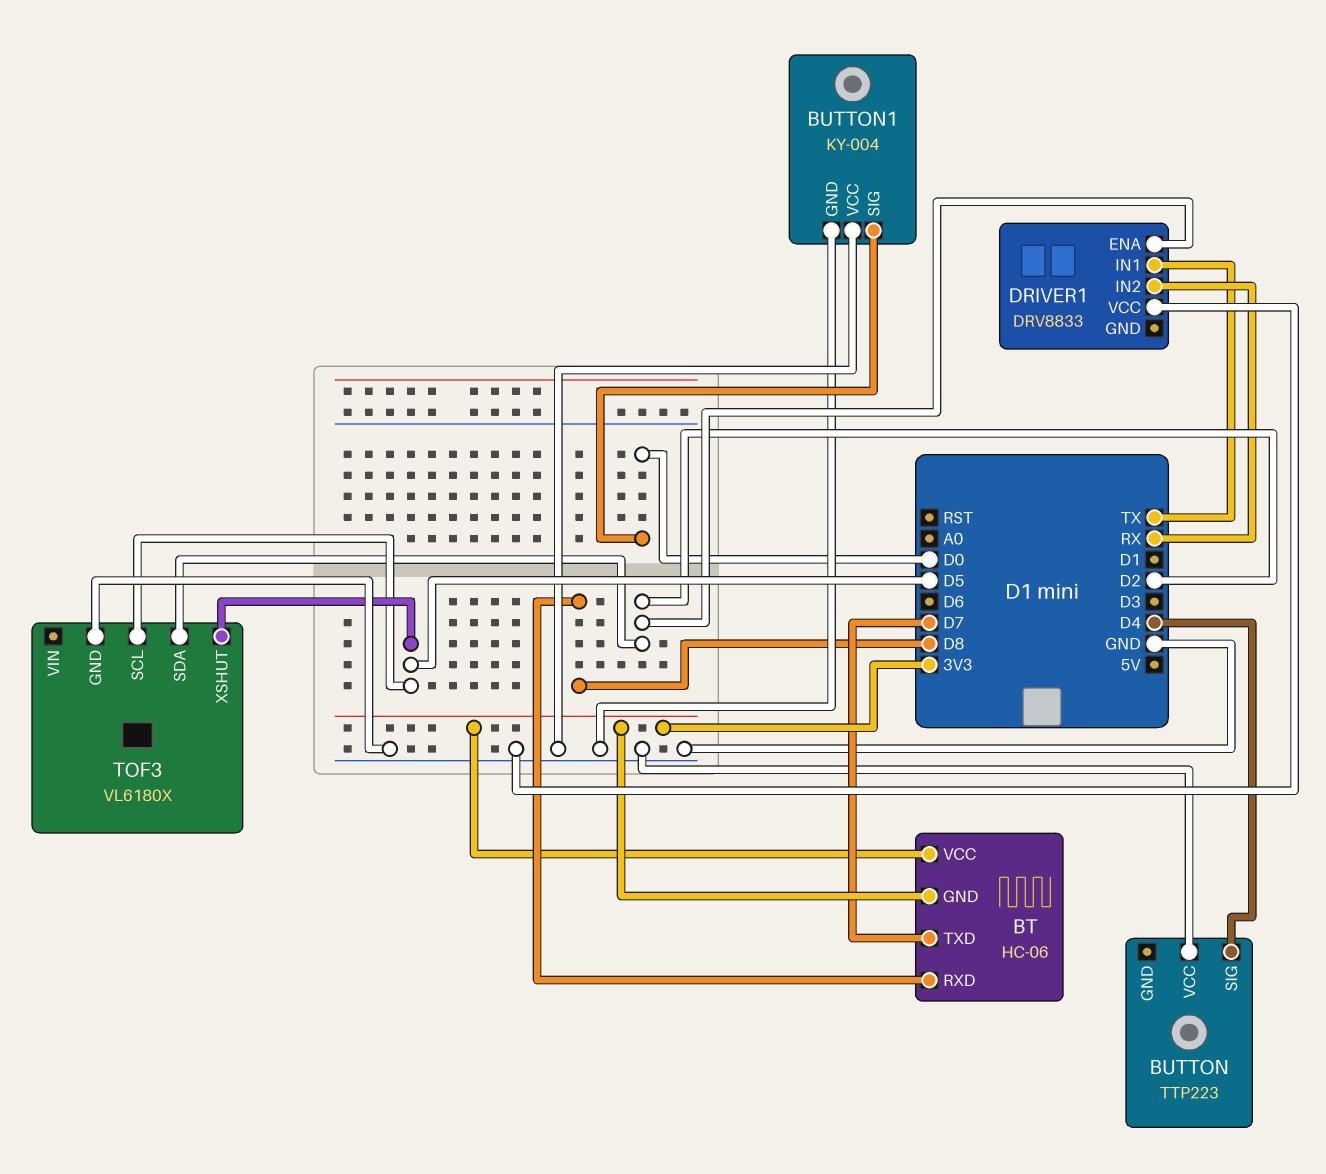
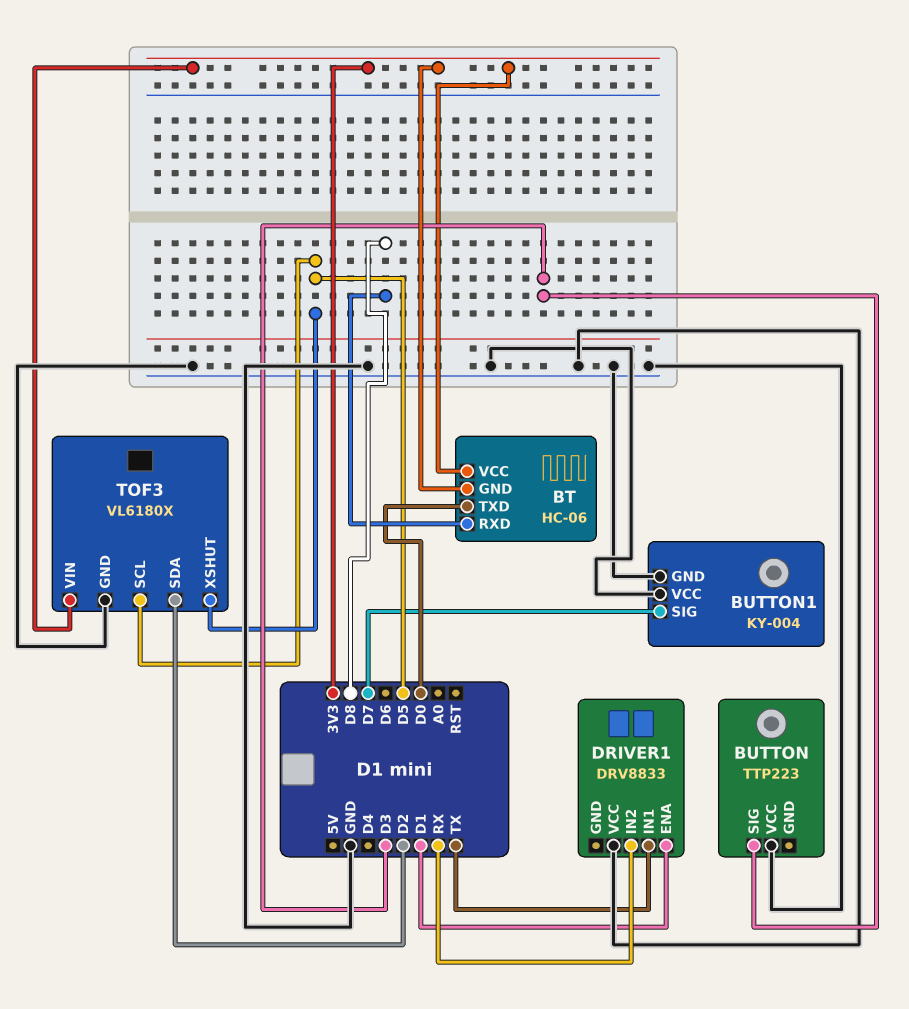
BT pin TXD: D7 -> D0
BUTTON pin SIG: D4 -> D3
BUTTON1 pin SIG: D0 -> D7
DRIVER1 pin ENA: D2 -> D1
TOF3 pin VIN: none -> 3V3

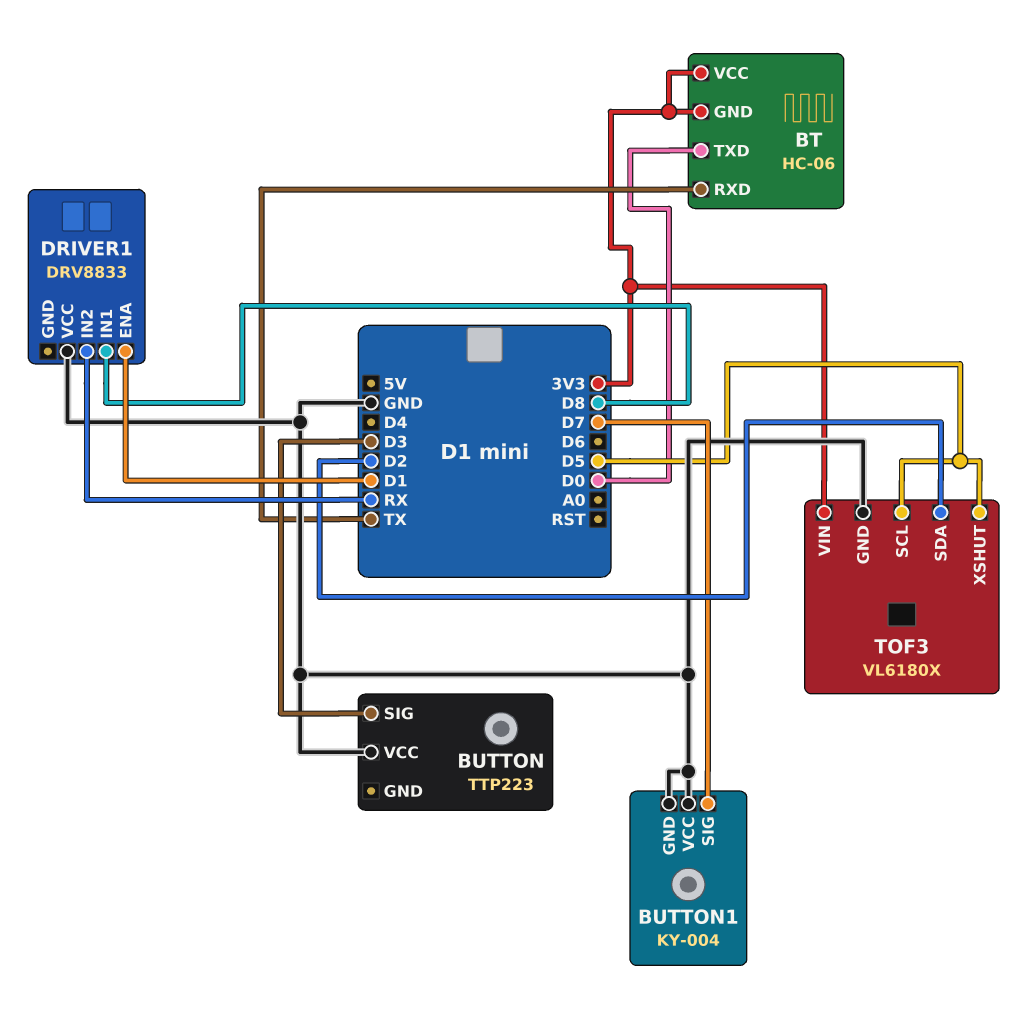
BT pin RXD: D8 -> TX
DRIVER1 pin IN1: TX -> D8

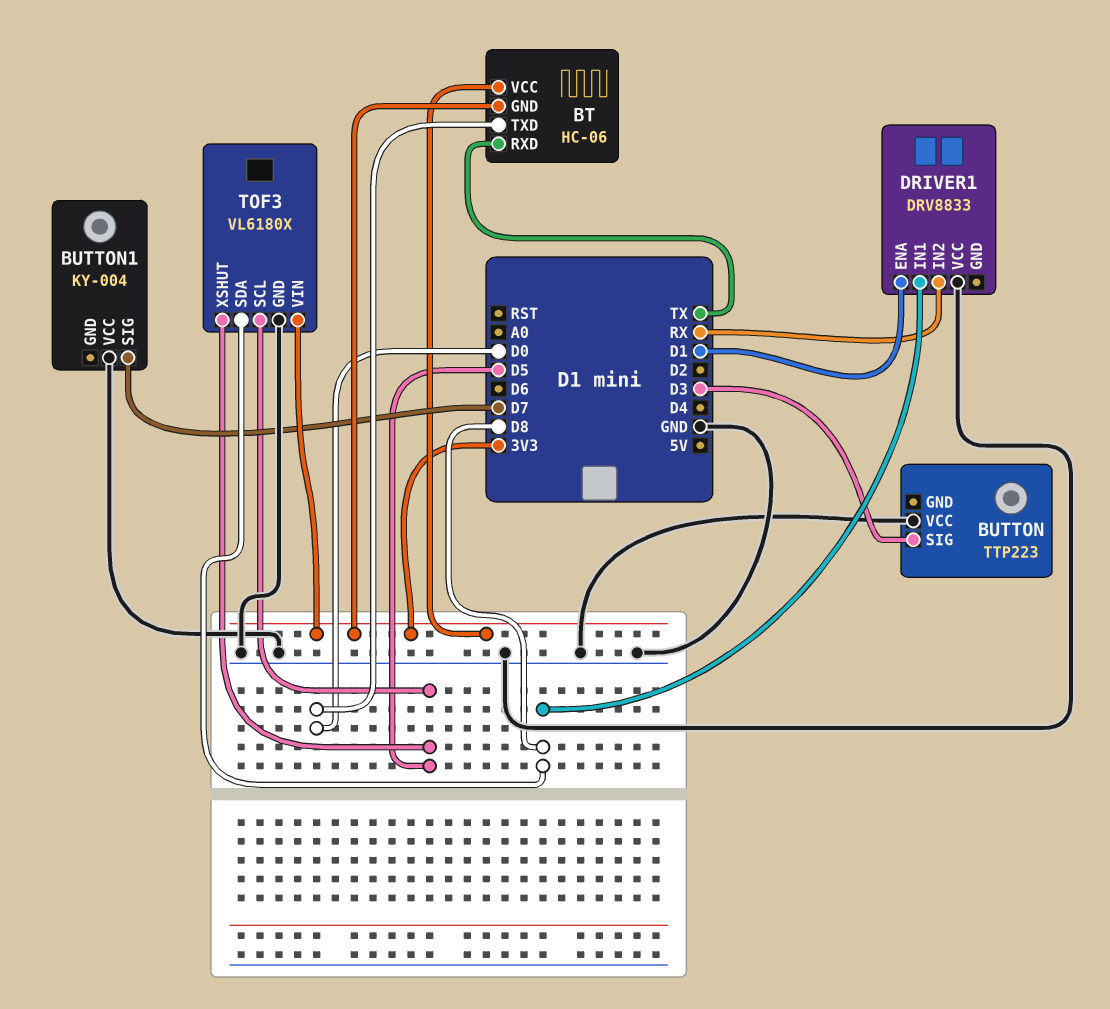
BUTTON1 pin GND: GND -> none
TOF3 pin SDA: D2 -> D8

